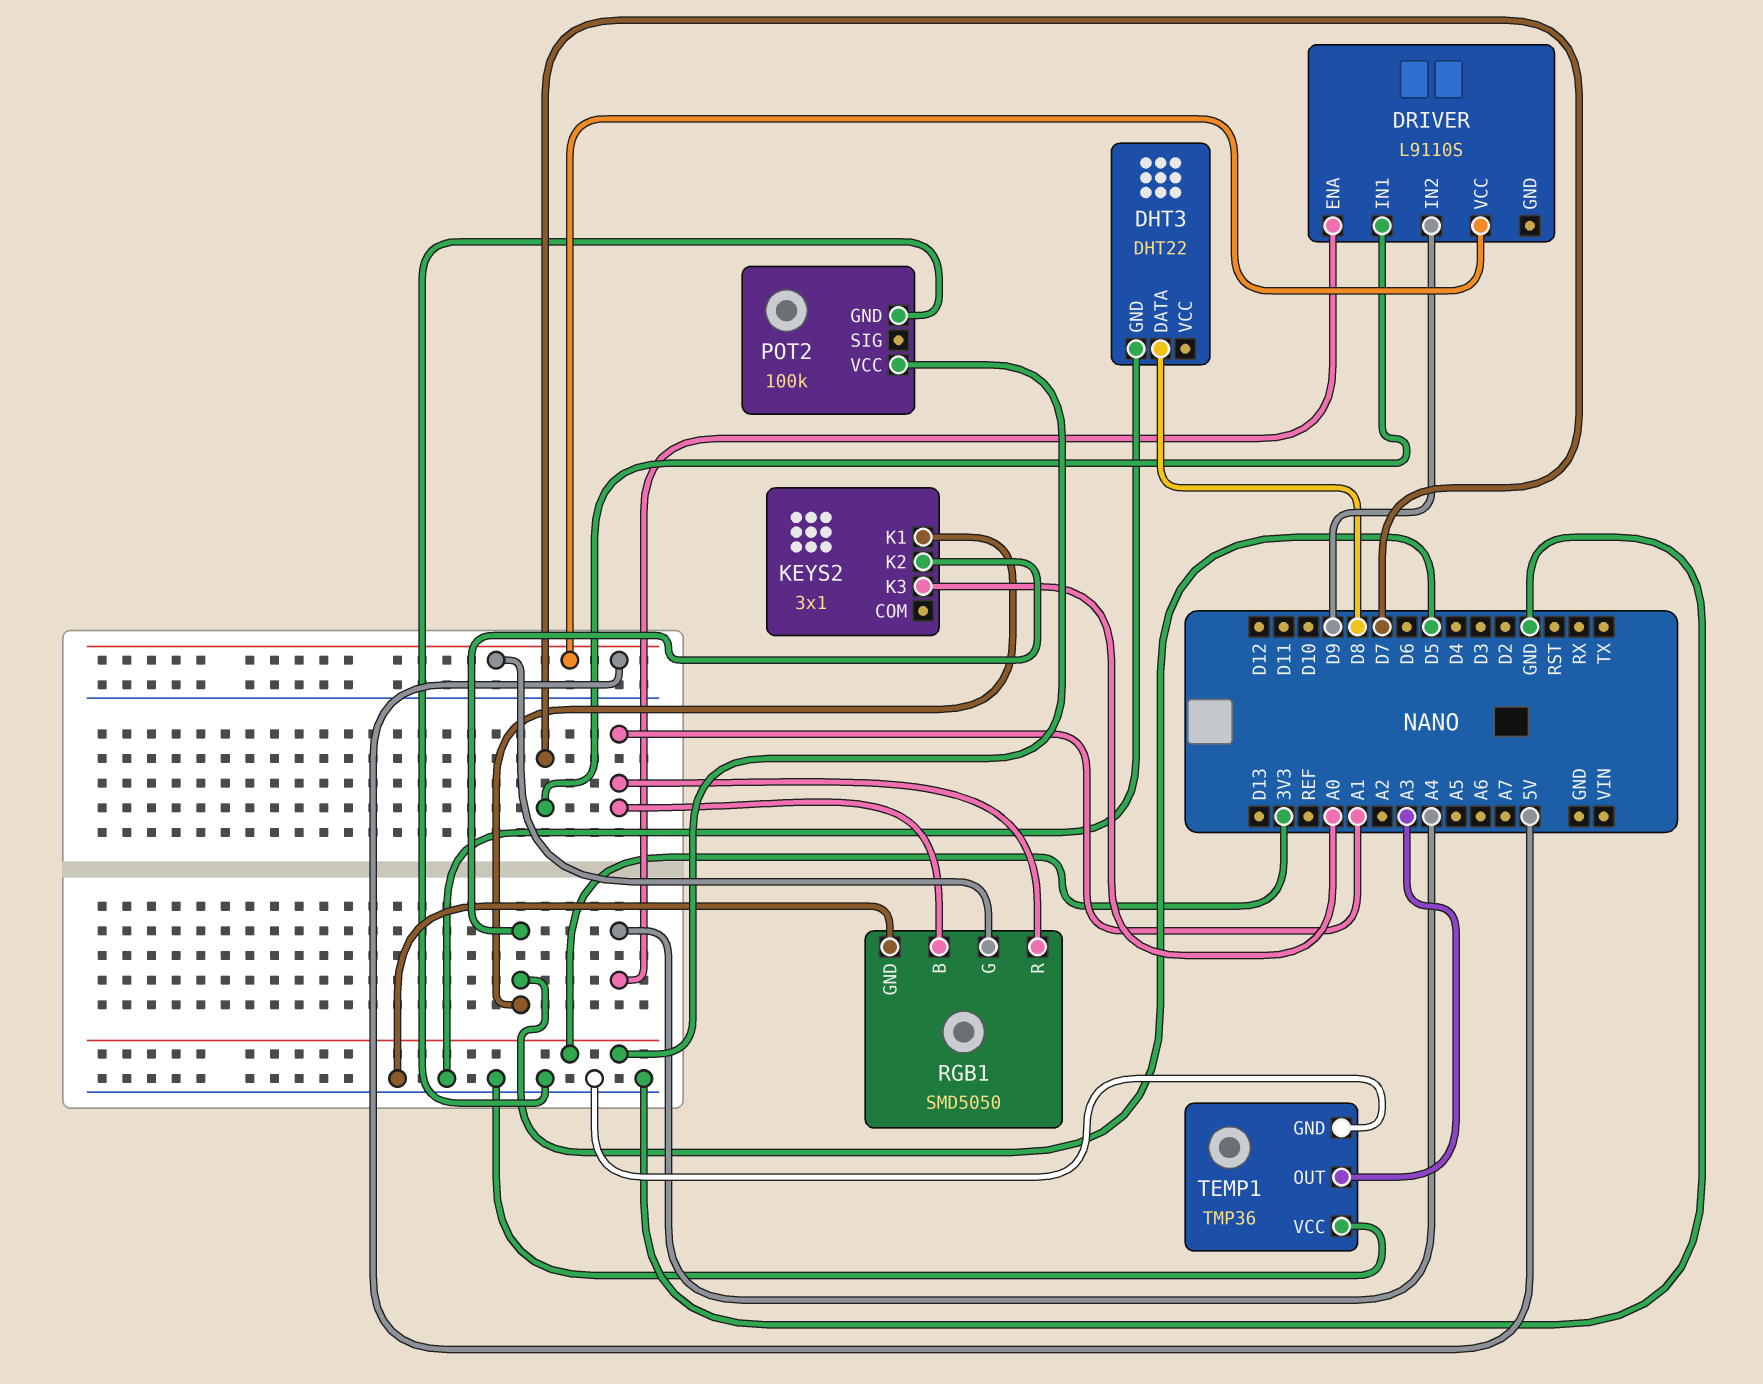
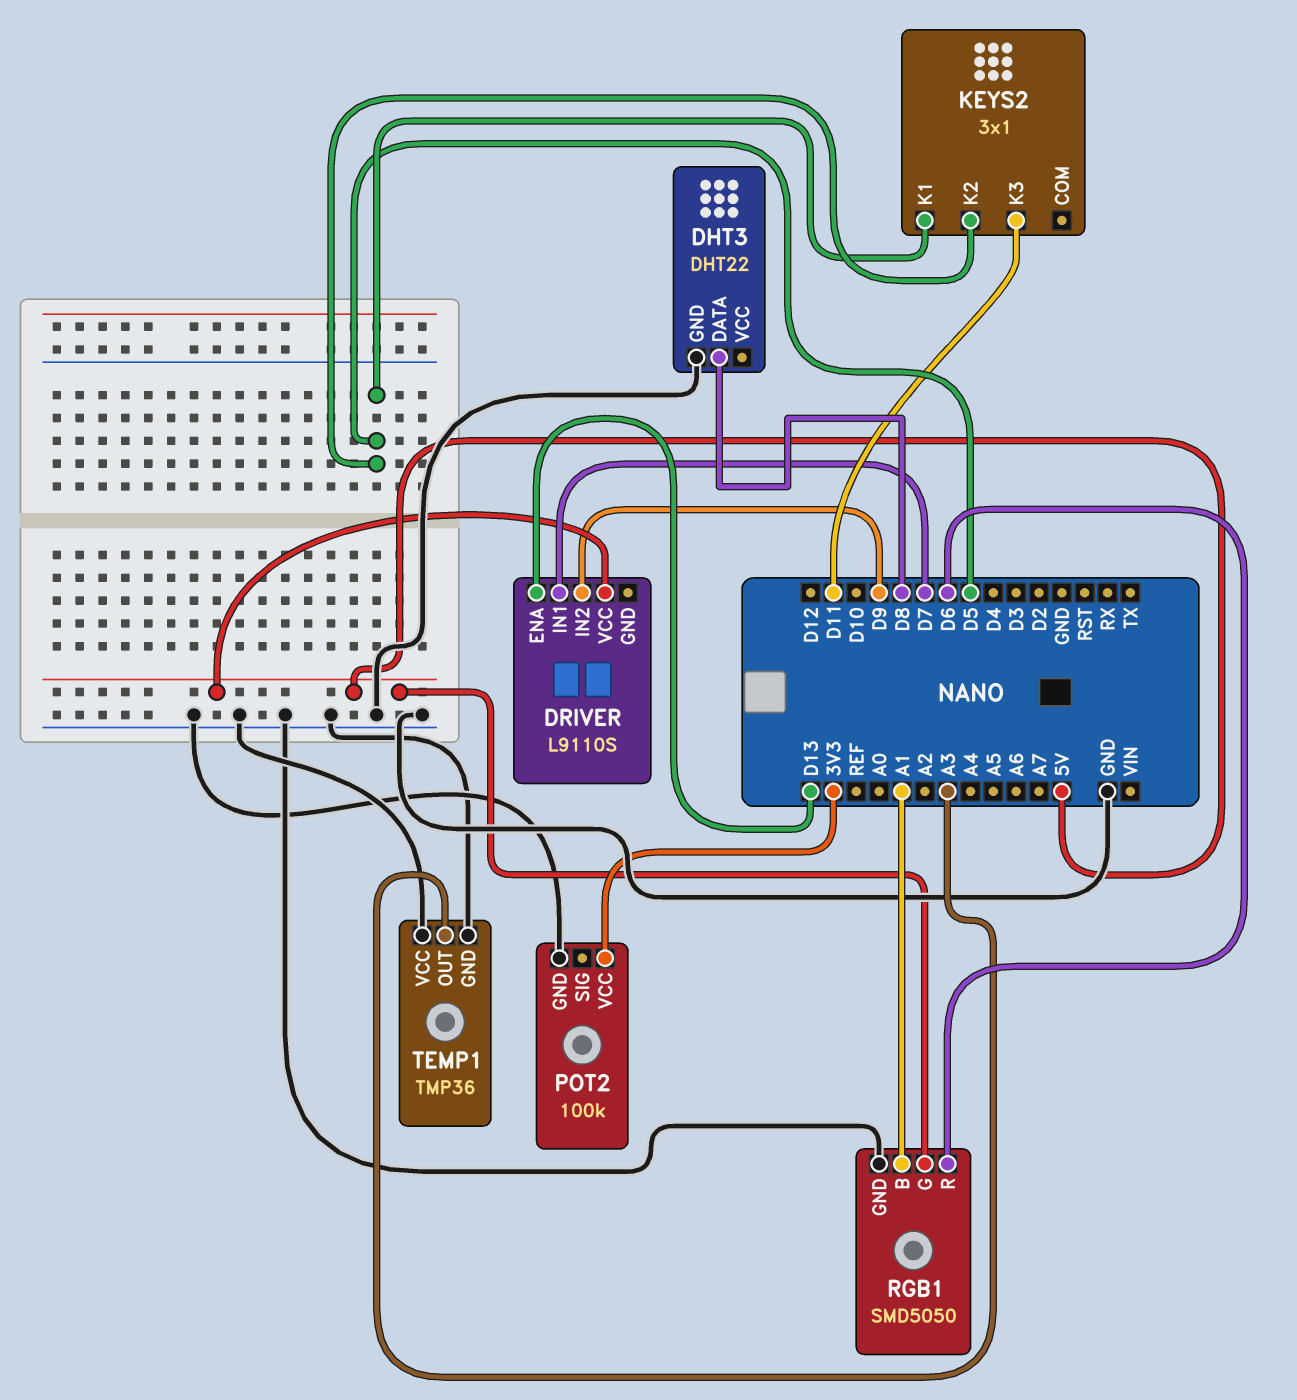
DRIVER pin ENA: A4 -> D13
KEYS2 pin K3: A0 -> D11
RGB1 pin R: A1 -> D6

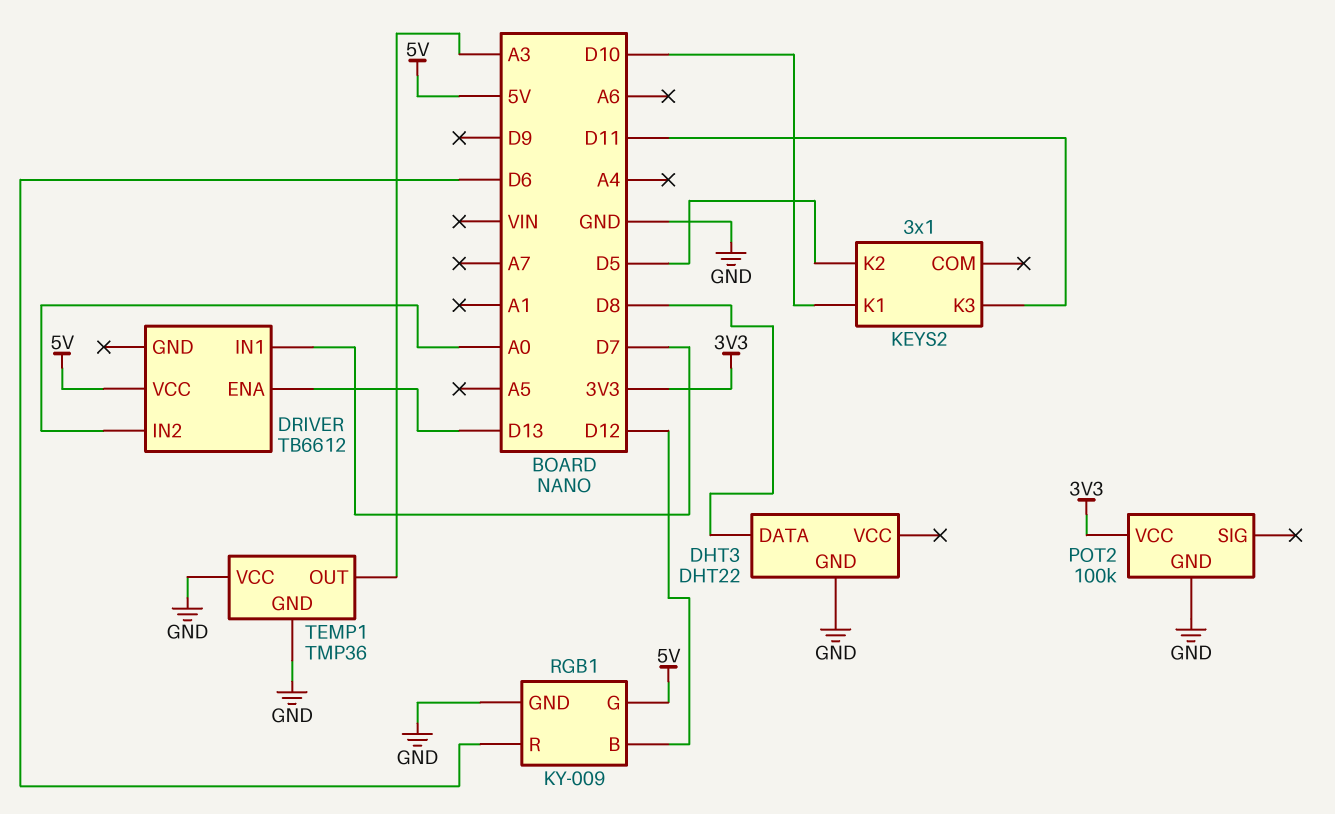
DRIVER: L9110S -> TB6612
DRIVER pin IN2: D9 -> A0
KEYS2 pin K1: D5 -> D10
RGB1: SMD5050 -> KY-009
RGB1 pin B: A1 -> D12

